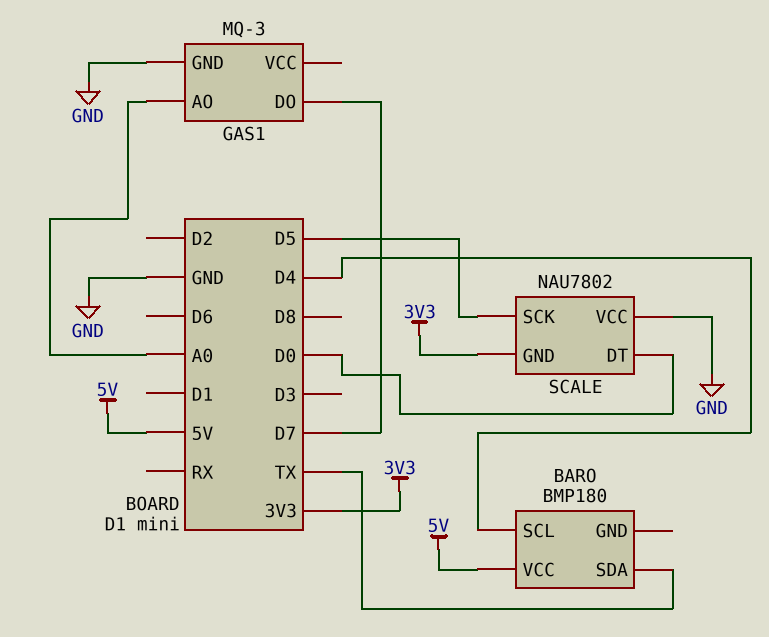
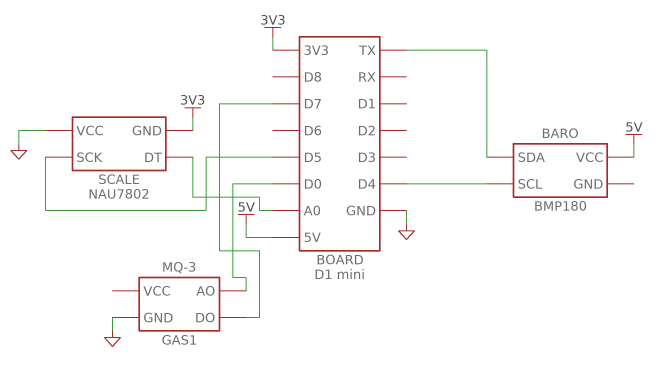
GAS1 pin AO: A0 -> D0
SCALE pin DT: D0 -> A0

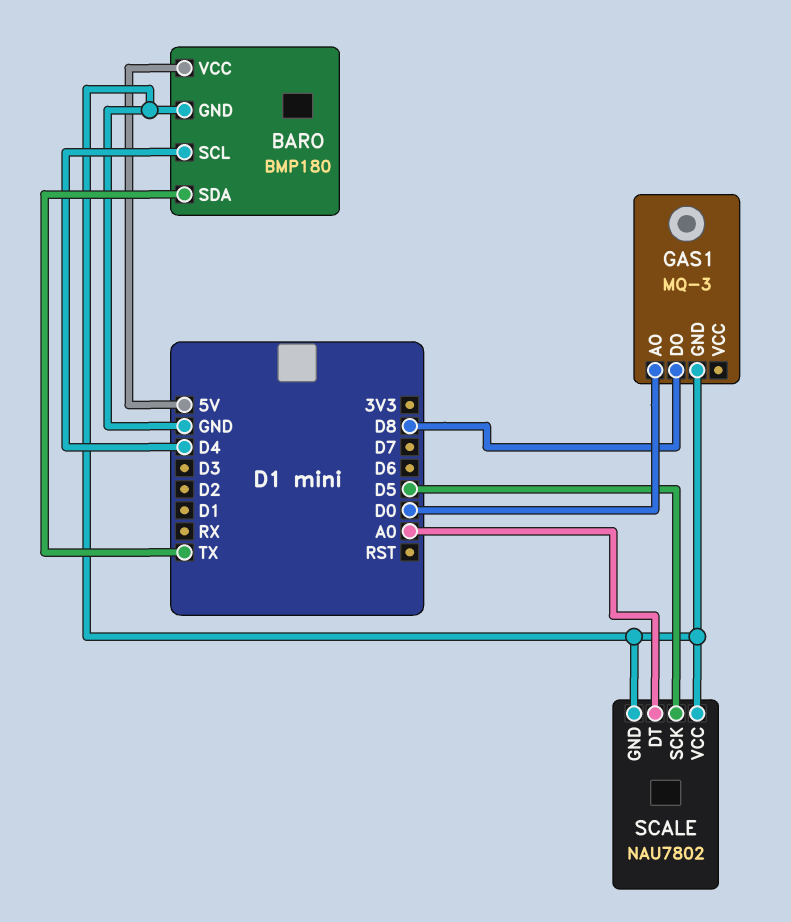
BARO pin GND: none -> GND
GAS1 pin DO: D7 -> D8
SCALE pin GND: 3V3 -> GND

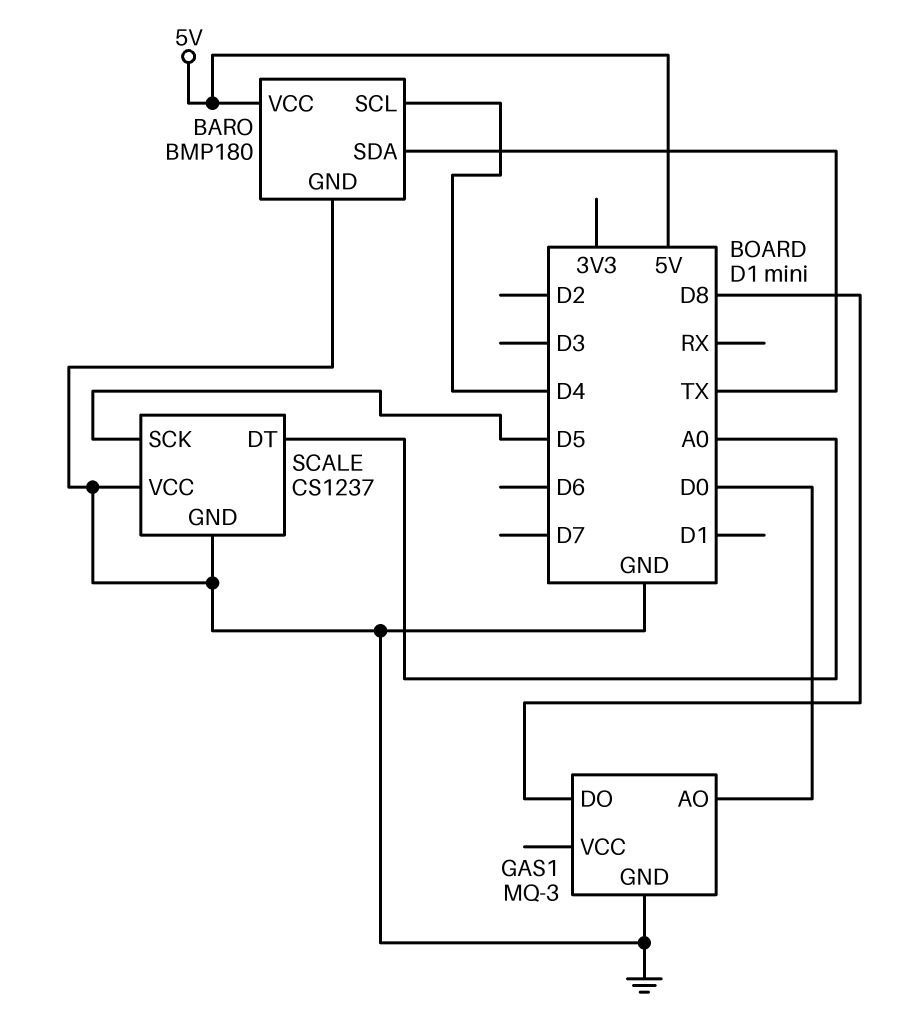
SCALE: NAU7802 -> CS1237

